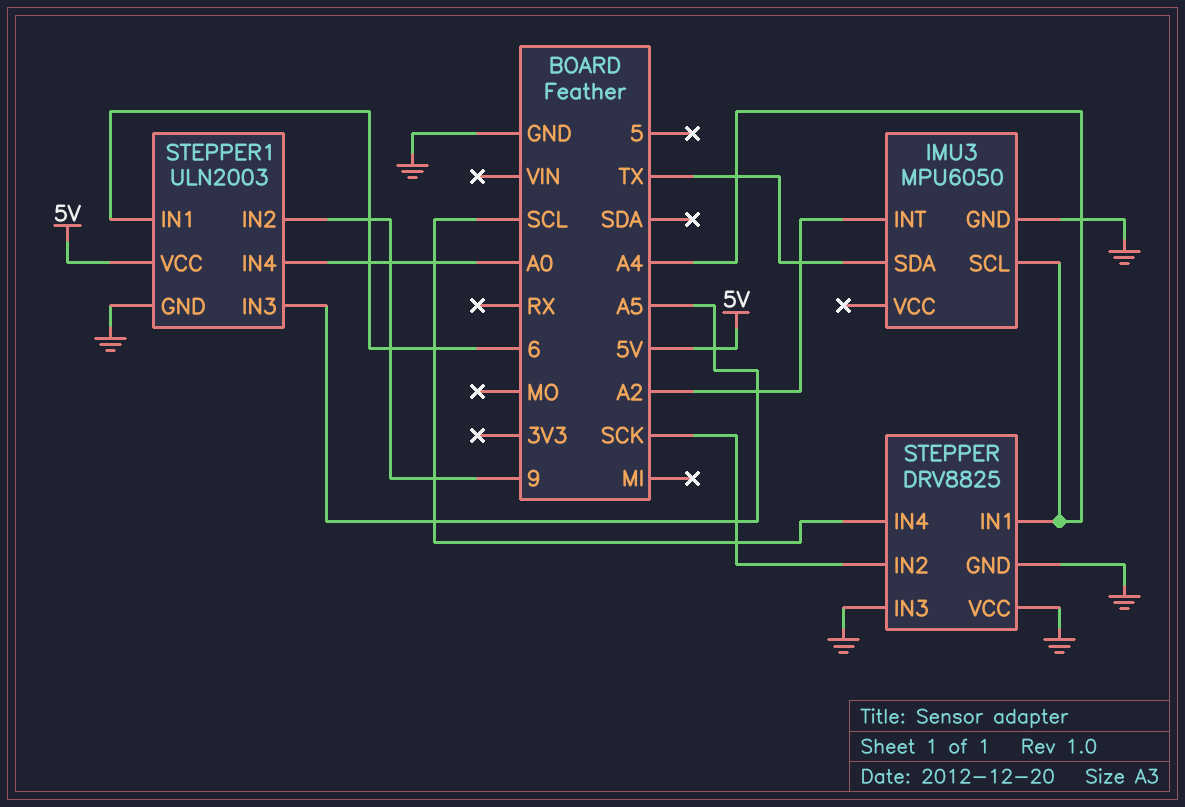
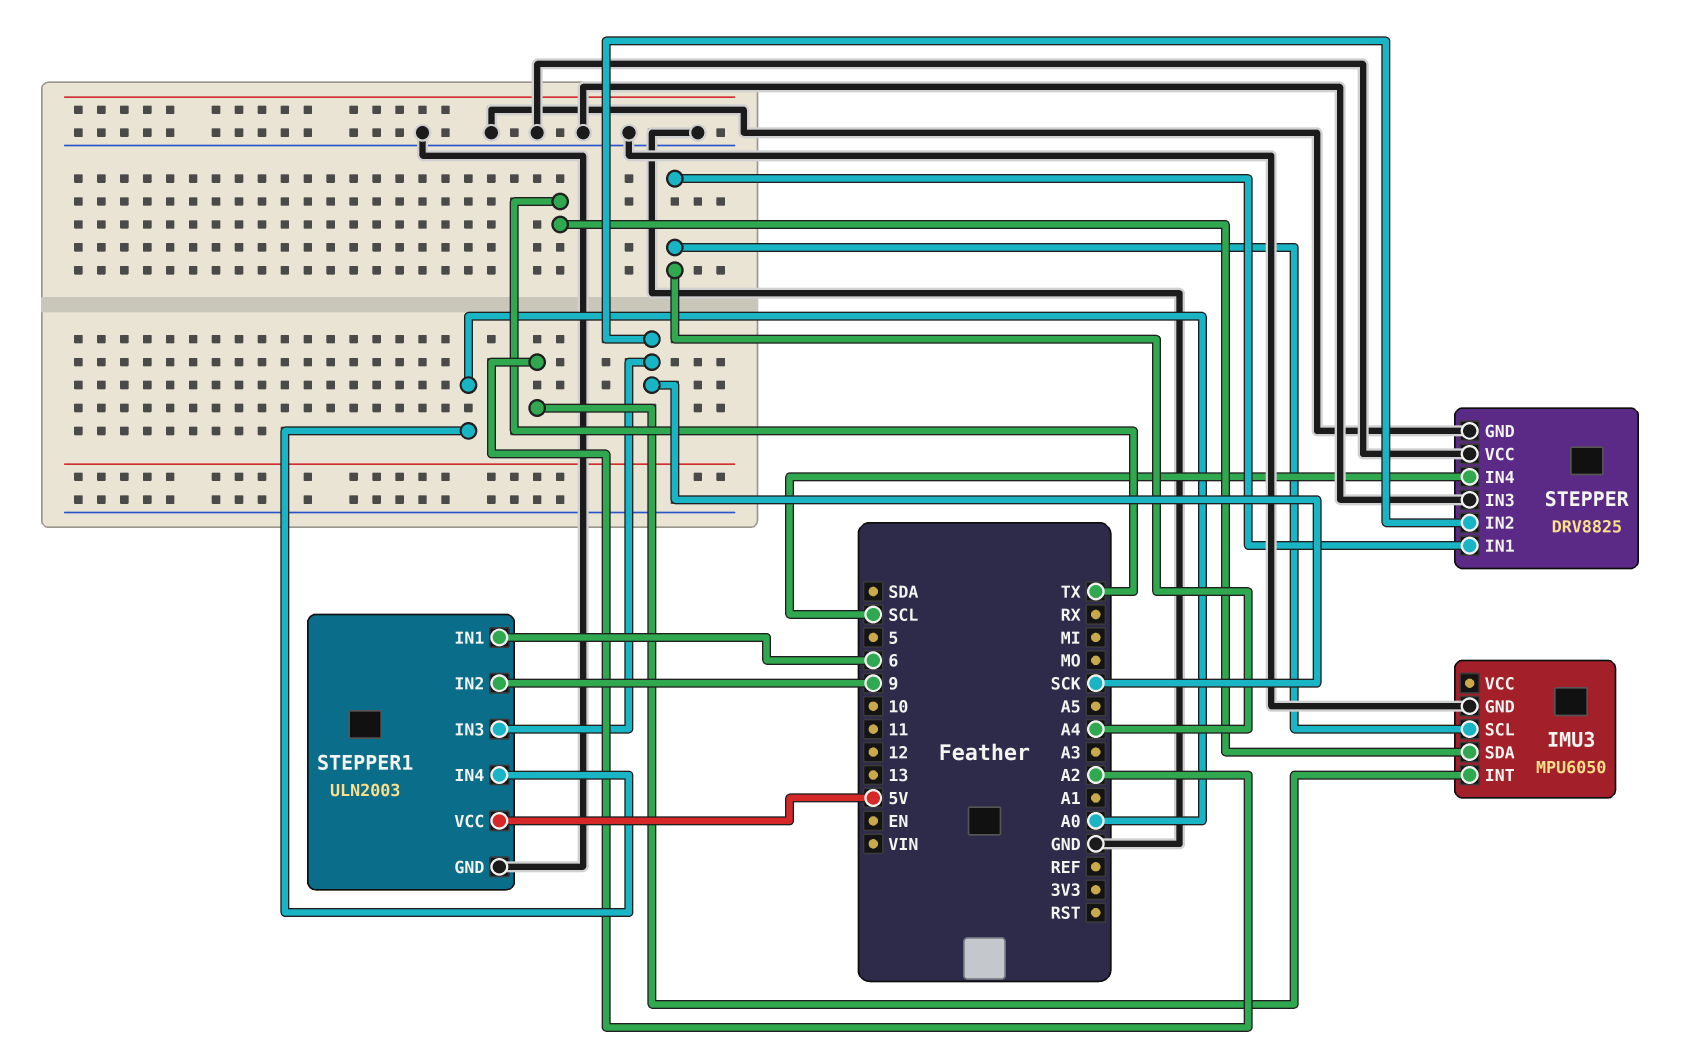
STEPPER1 pin IN3: A5 -> SCK

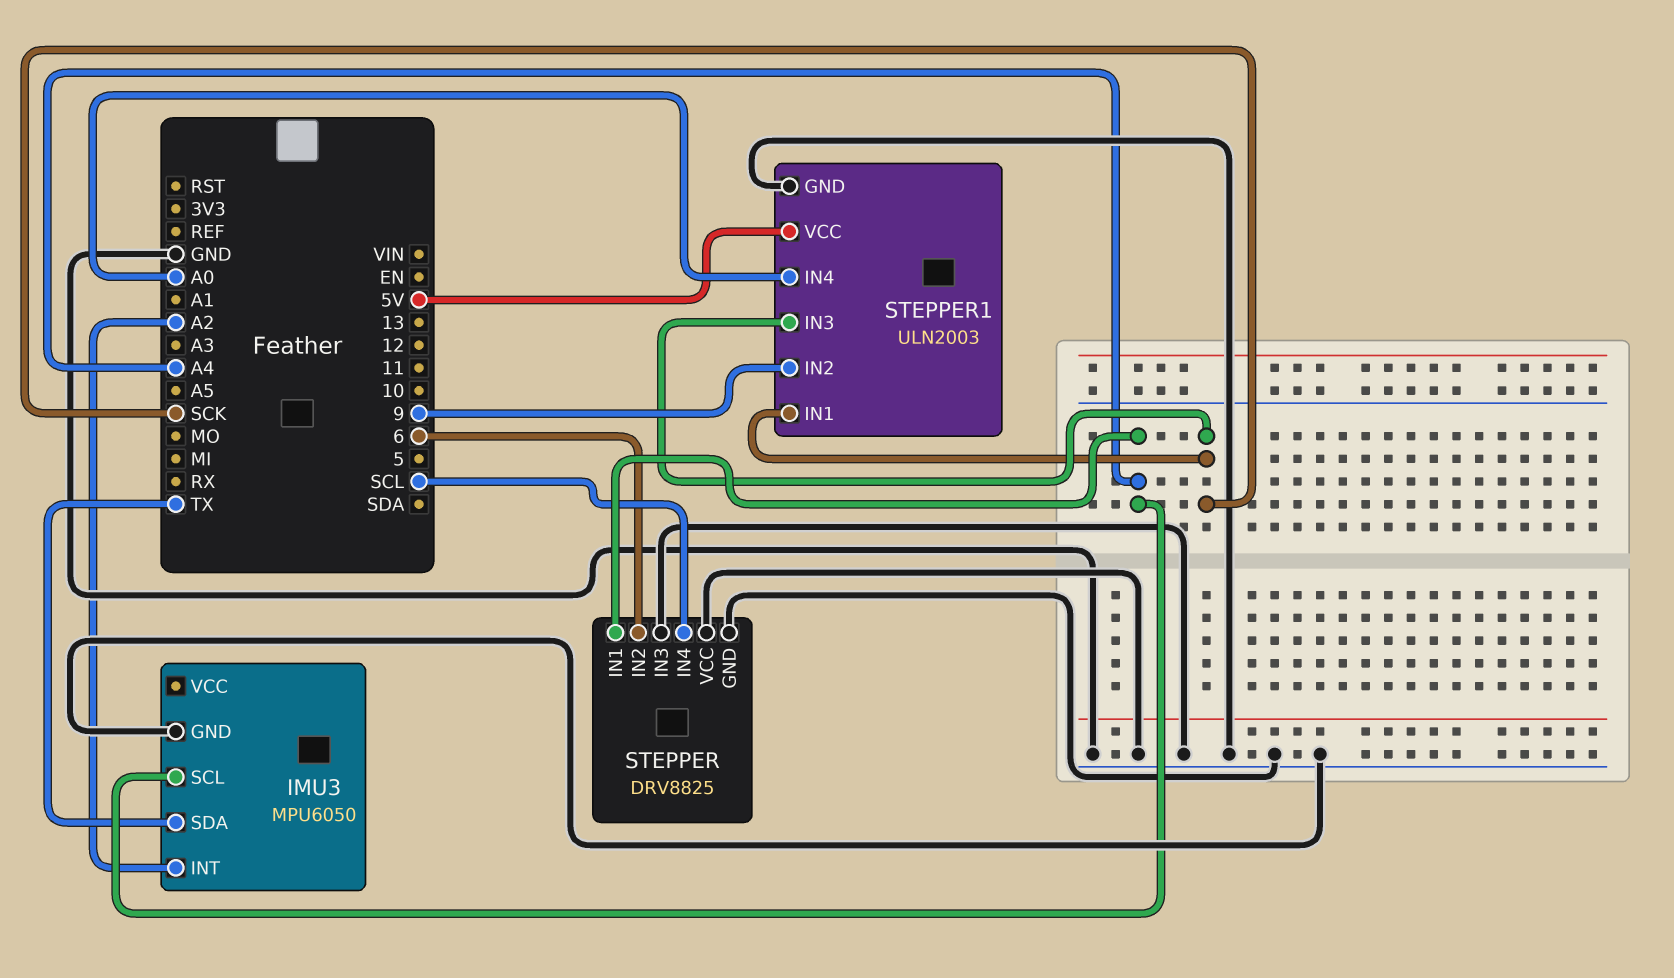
STEPPER pin IN2: SCK -> 6
STEPPER1 pin IN1: 6 -> SCK

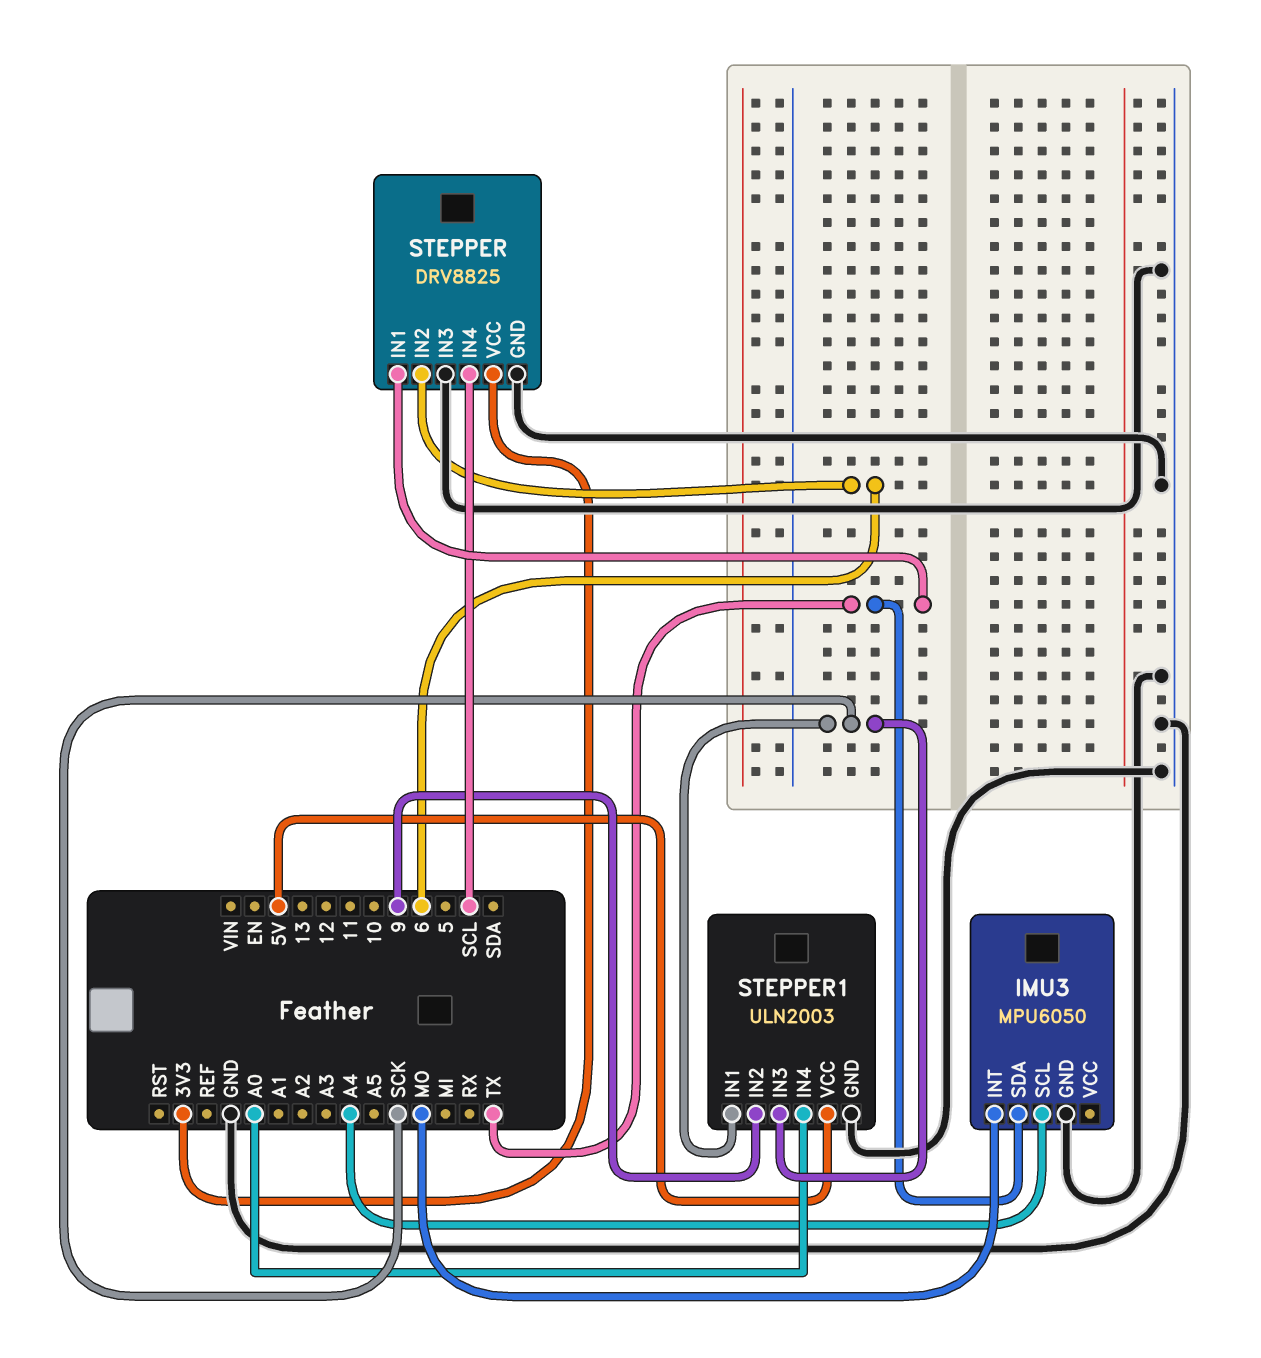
IMU3 pin INT: A2 -> MO
STEPPER pin IN1: A4 -> TX
STEPPER pin VCC: GND -> 3V3

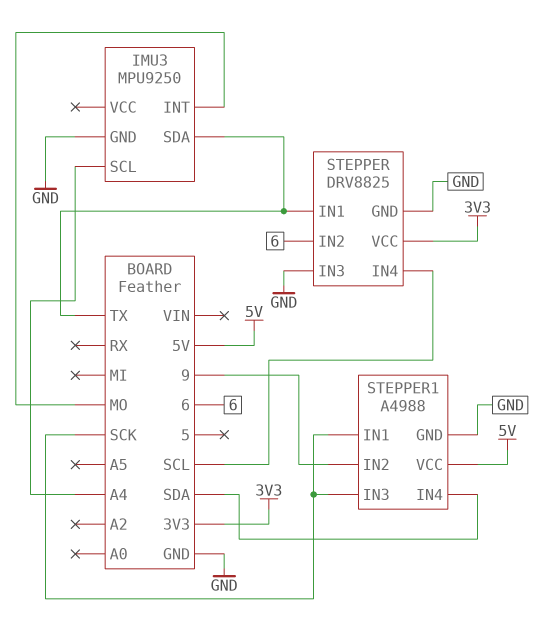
IMU3: MPU6050 -> MPU9250
STEPPER1: ULN2003 -> A4988
STEPPER1 pin IN4: A0 -> SDA

